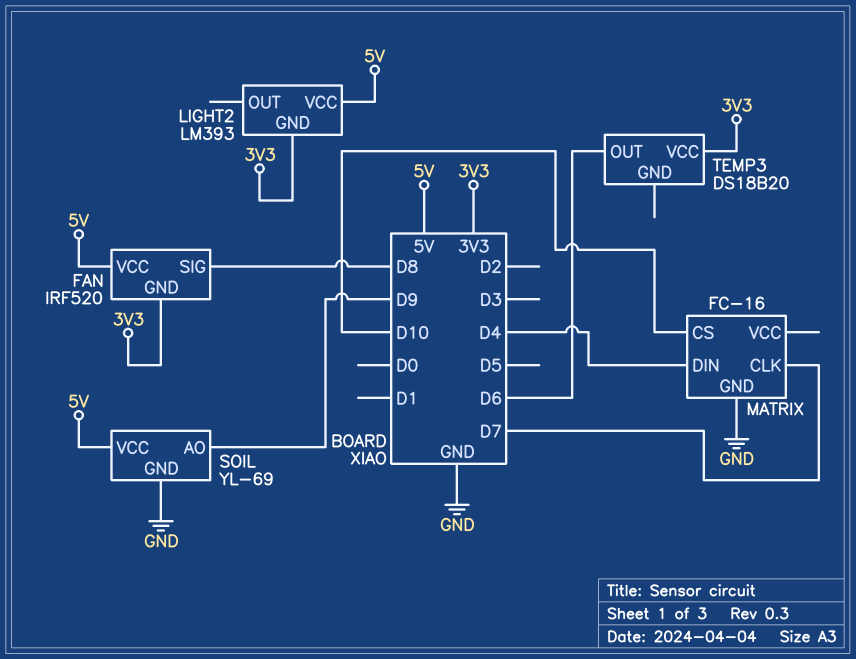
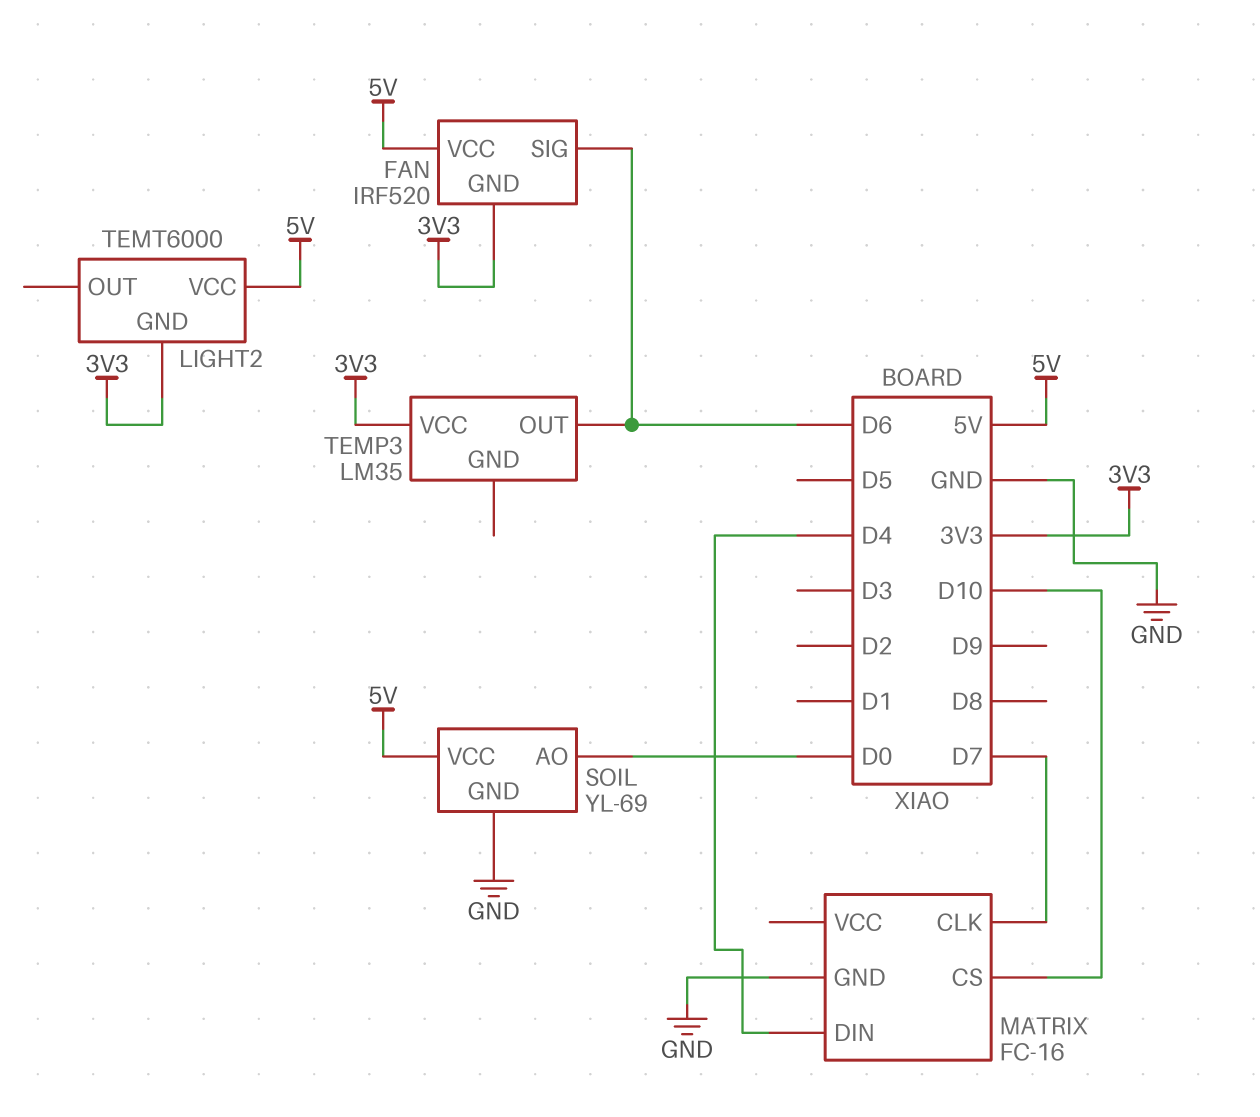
FAN pin SIG: D8 -> D6
LIGHT2: LM393 -> TEMT6000
SOIL pin AO: D9 -> D0
TEMP3: DS18B20 -> LM35

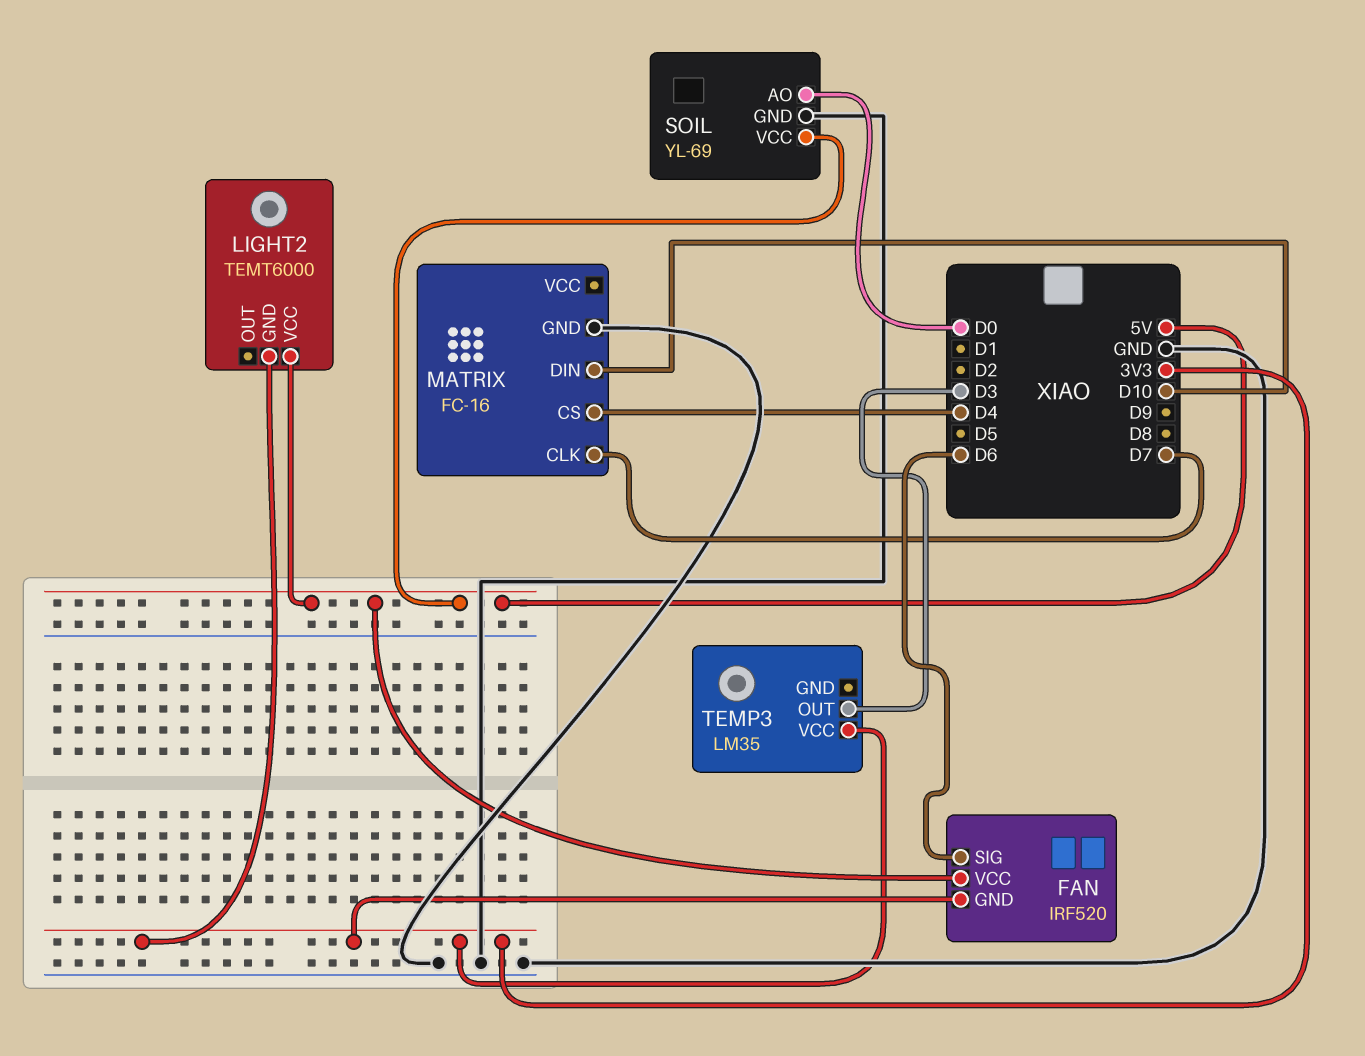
MATRIX pin CS: D10 -> D4
MATRIX pin DIN: D4 -> D10
TEMP3 pin OUT: D6 -> D3

